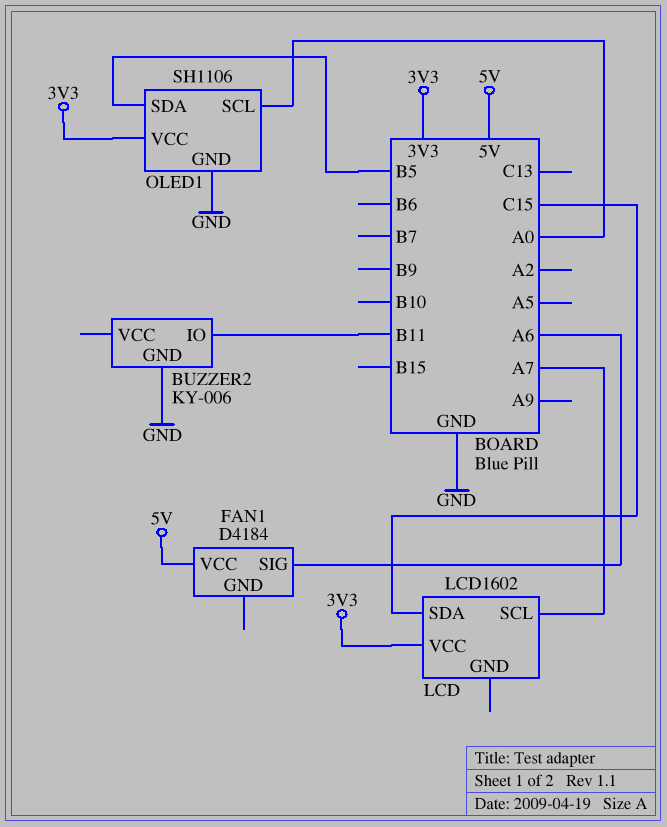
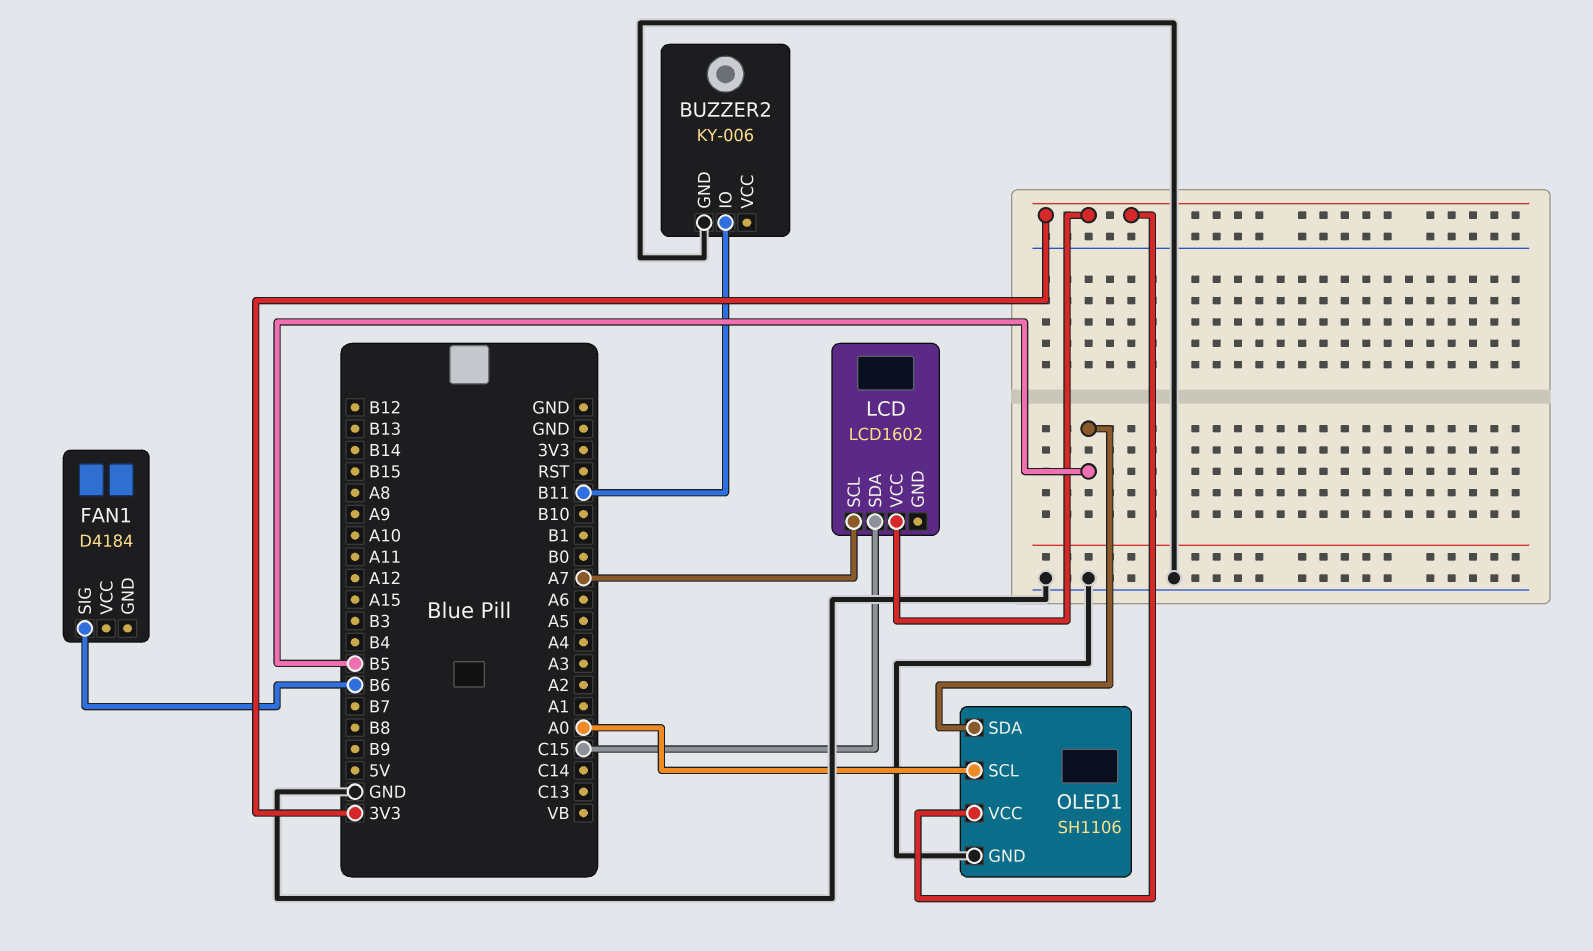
FAN1 pin SIG: A6 -> B6
FAN1 pin VCC: 5V -> none

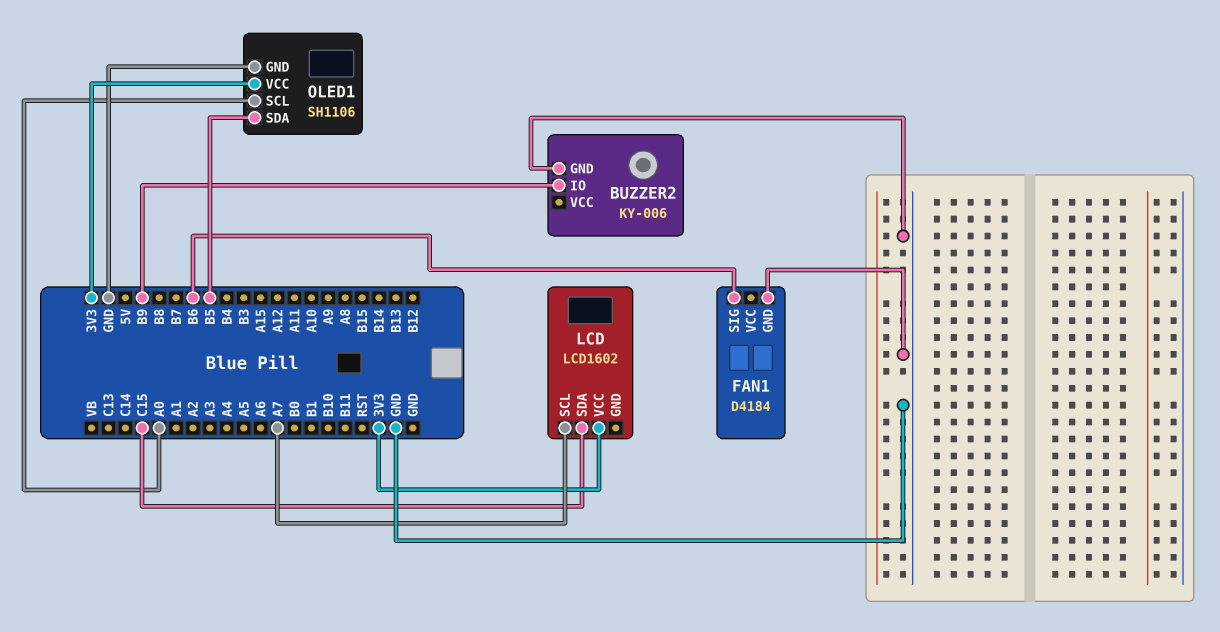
BUZZER2 pin IO: B11 -> B9
FAN1 pin GND: none -> GND

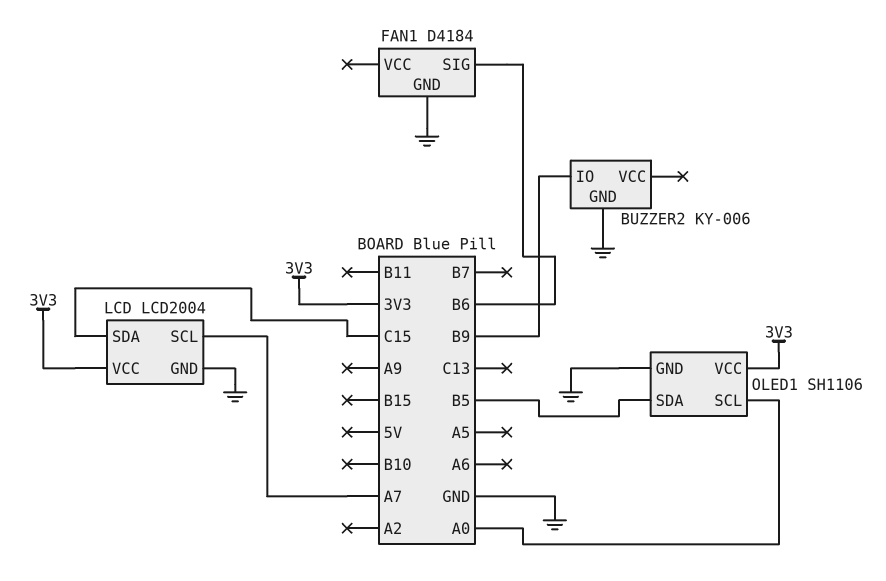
LCD: LCD1602 -> LCD2004
LCD pin GND: none -> GND

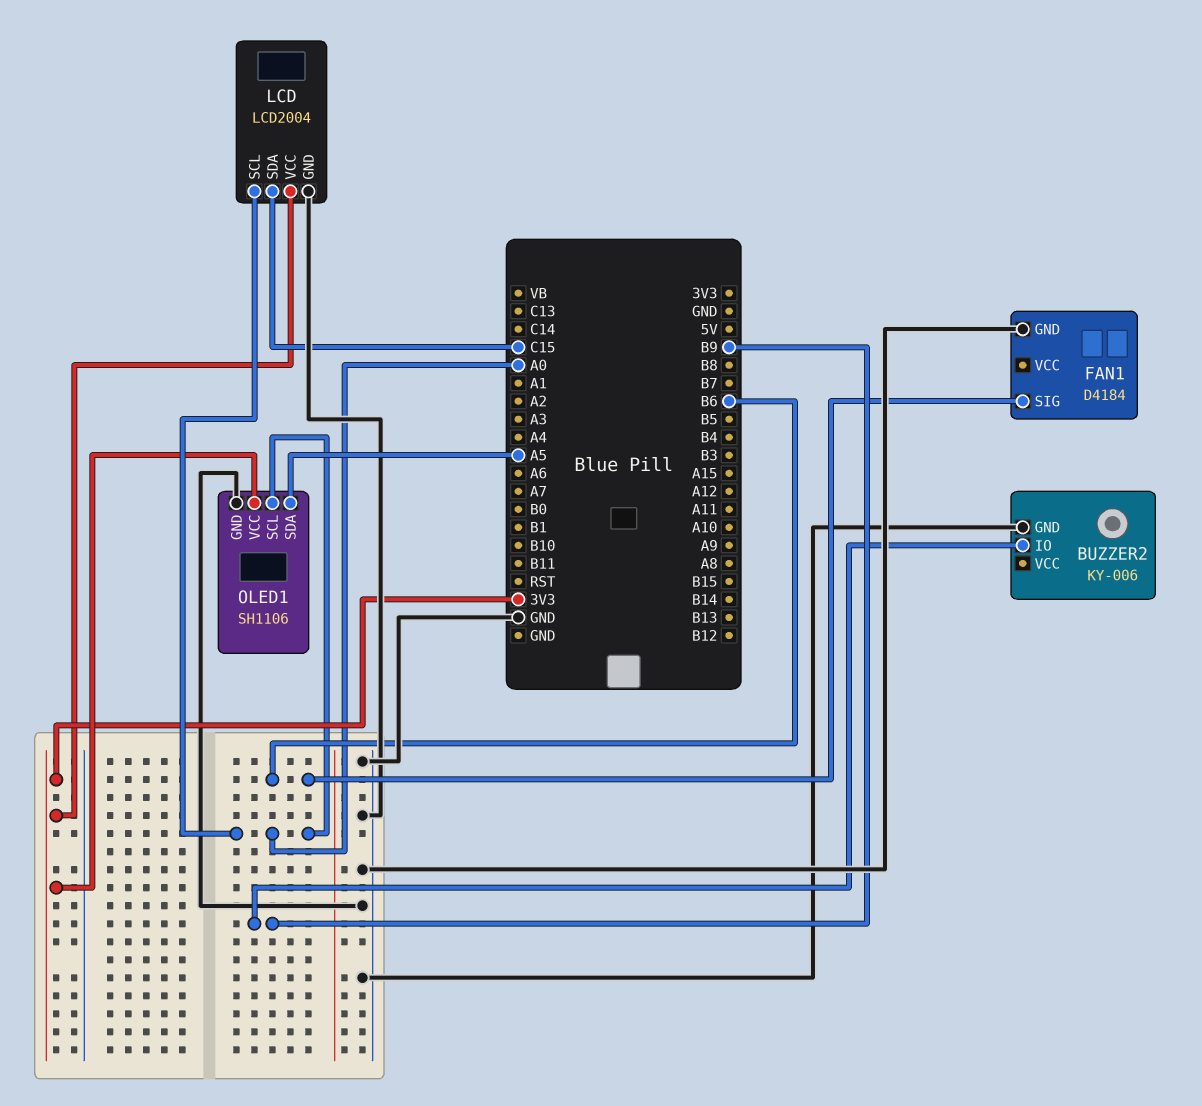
LCD pin SCL: A7 -> A0
OLED1 pin SDA: B5 -> A5

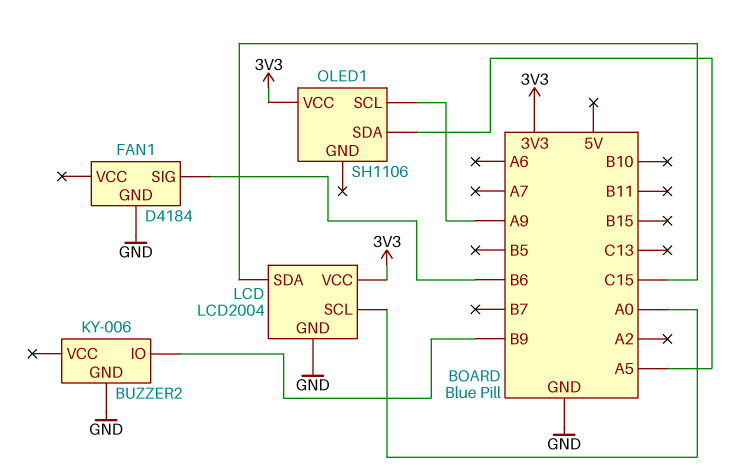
OLED1 pin GND: GND -> none
OLED1 pin SCL: A0 -> A9

